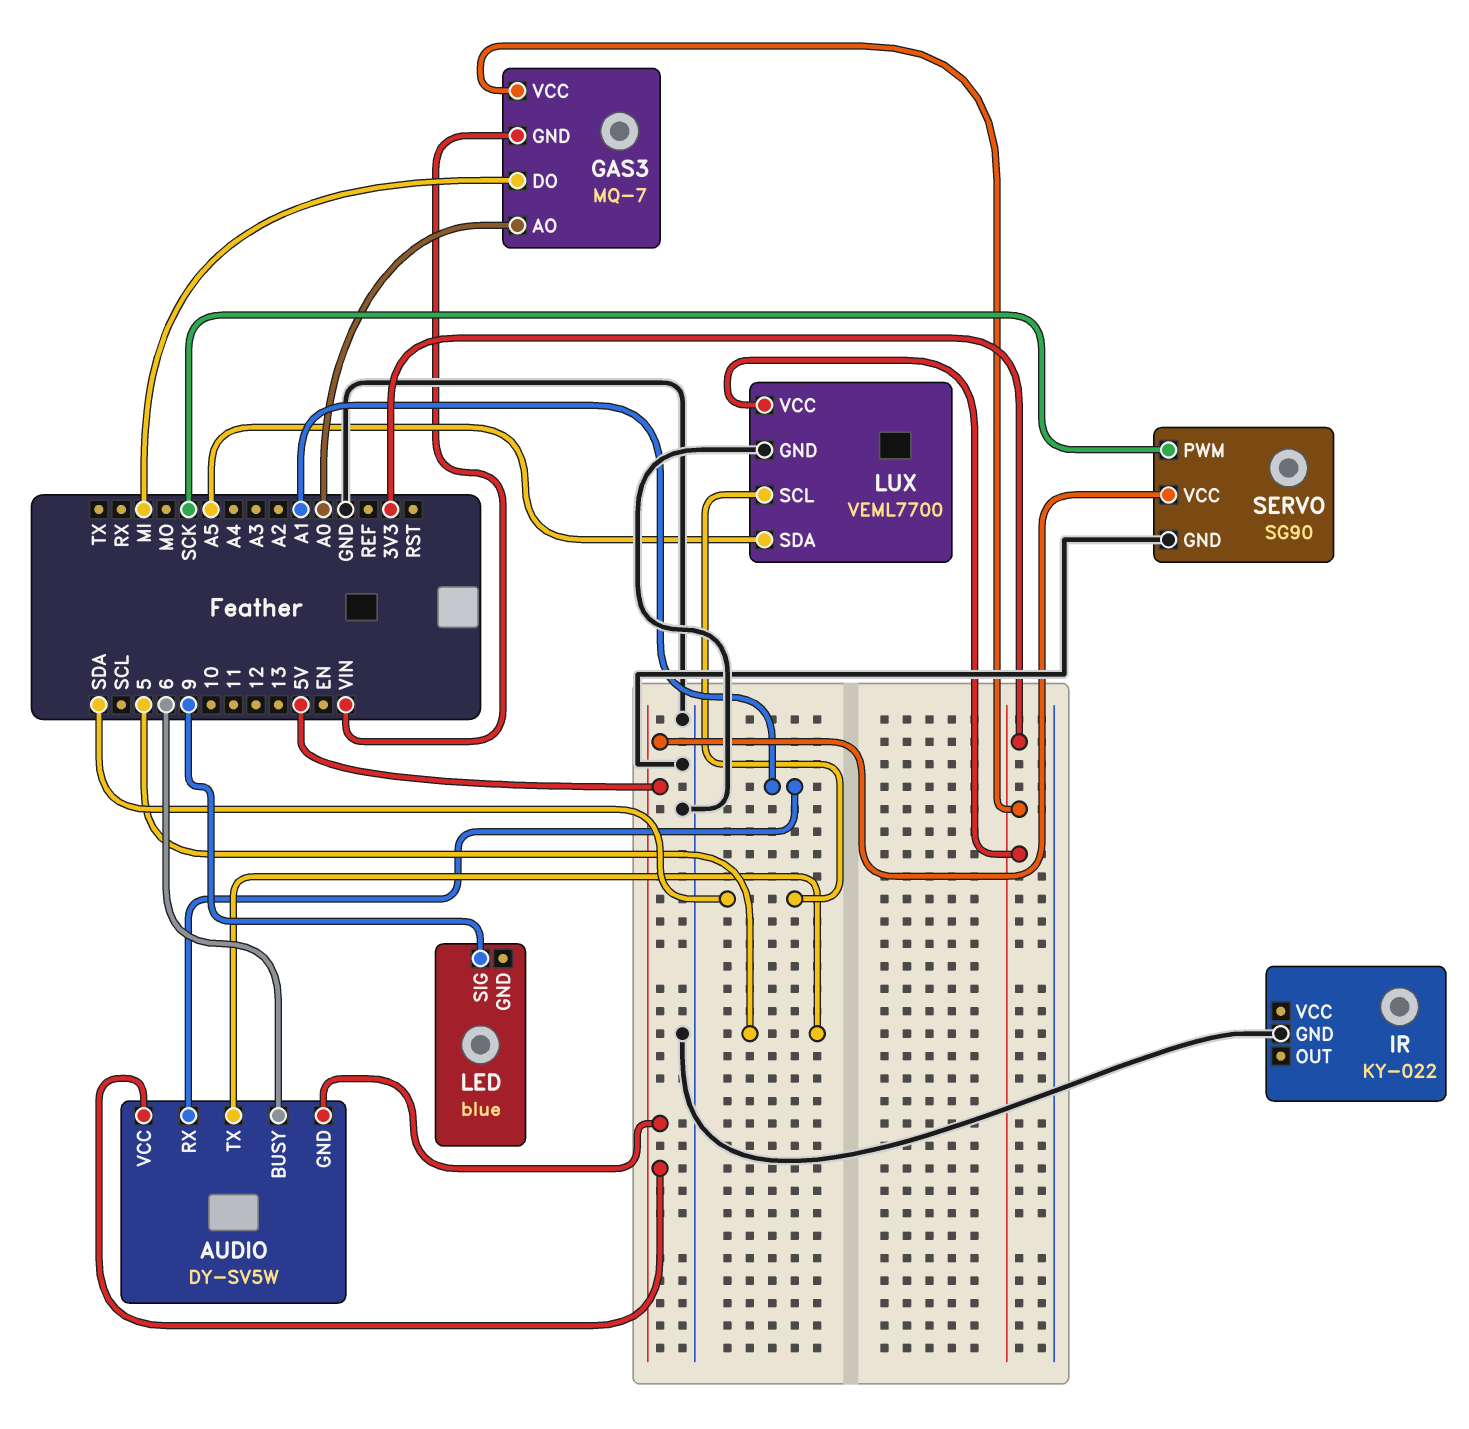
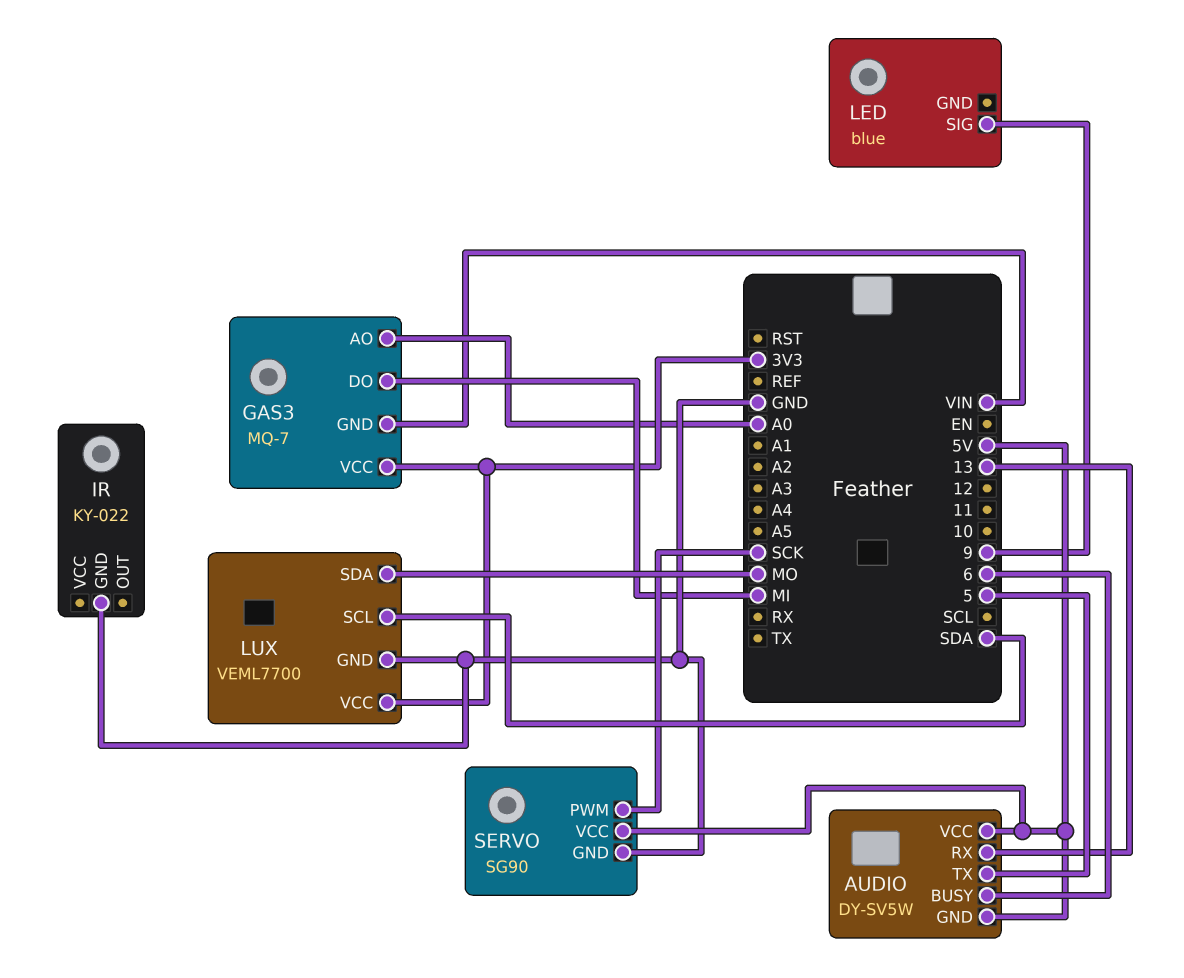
AUDIO pin RX: A1 -> 13
LUX pin SDA: A5 -> MO

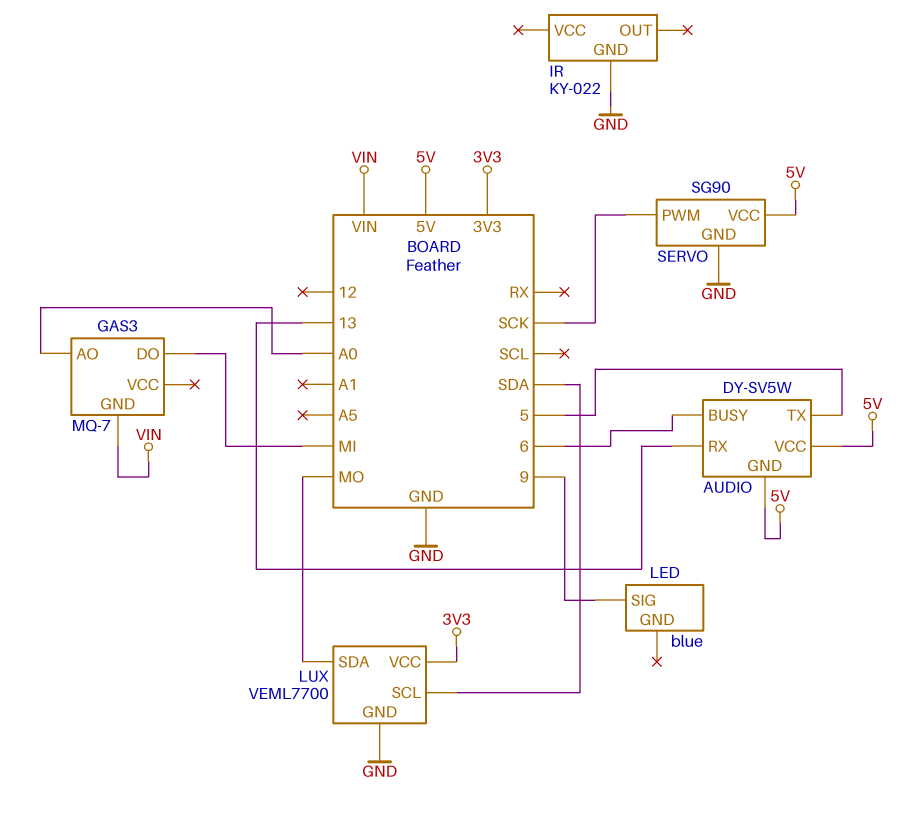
GAS3 pin VCC: 3V3 -> none

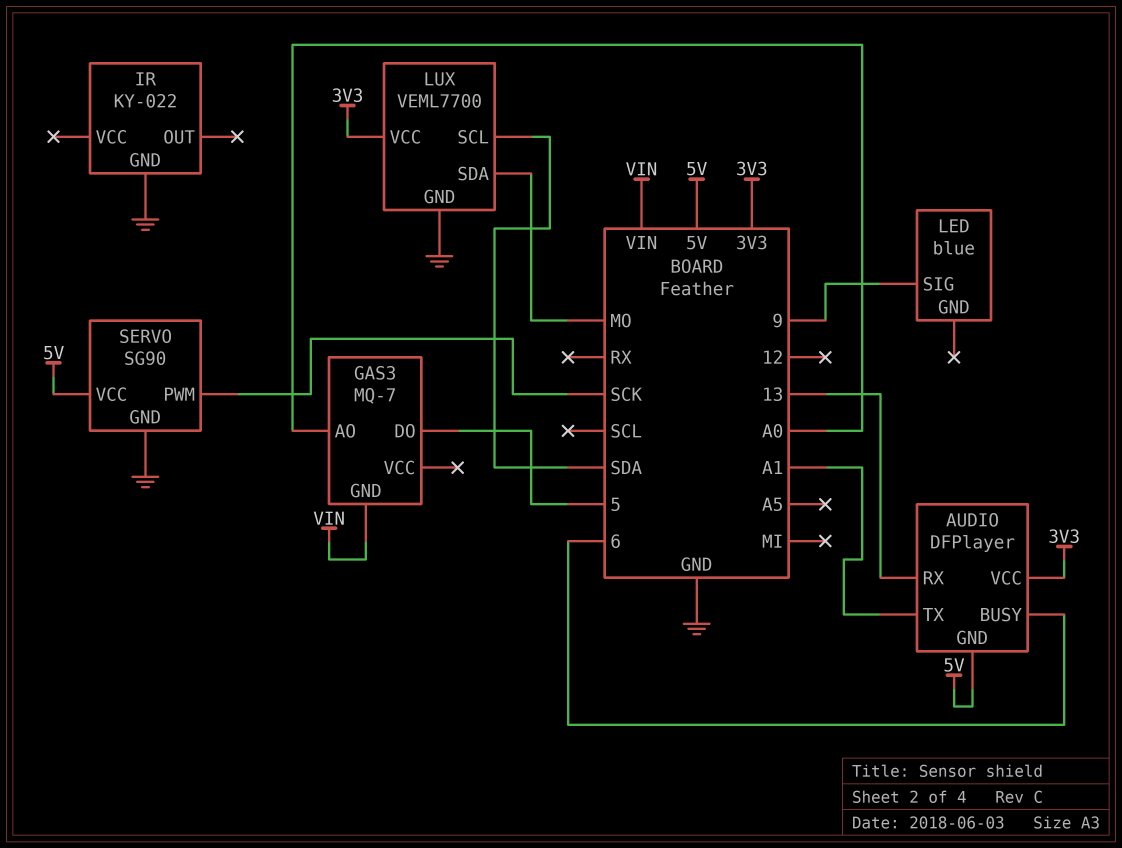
AUDIO: DY-SV5W -> DFPlayer
AUDIO pin TX: 5 -> A1
AUDIO pin VCC: 5V -> 3V3
GAS3 pin DO: MI -> 5

